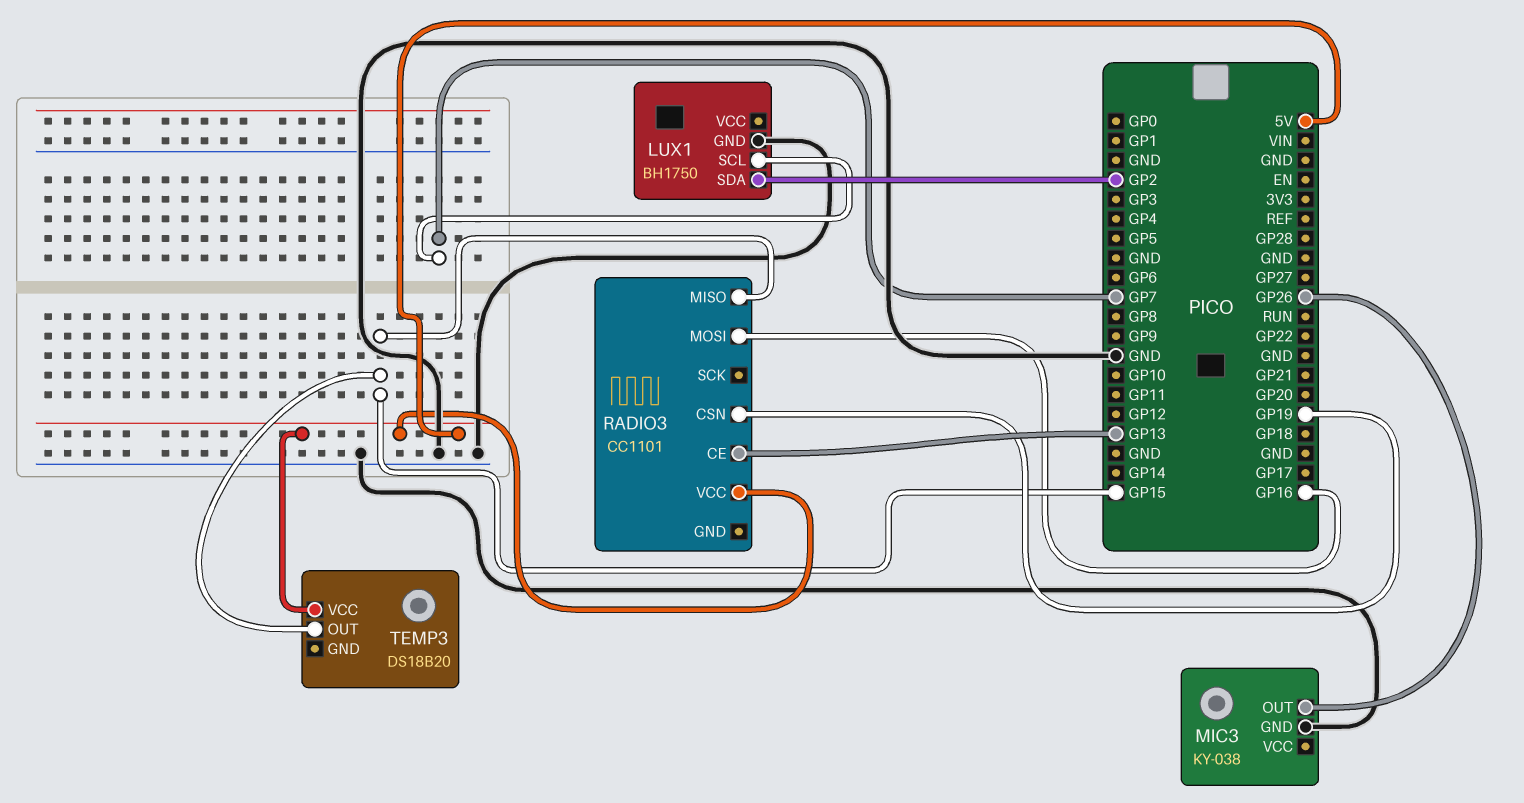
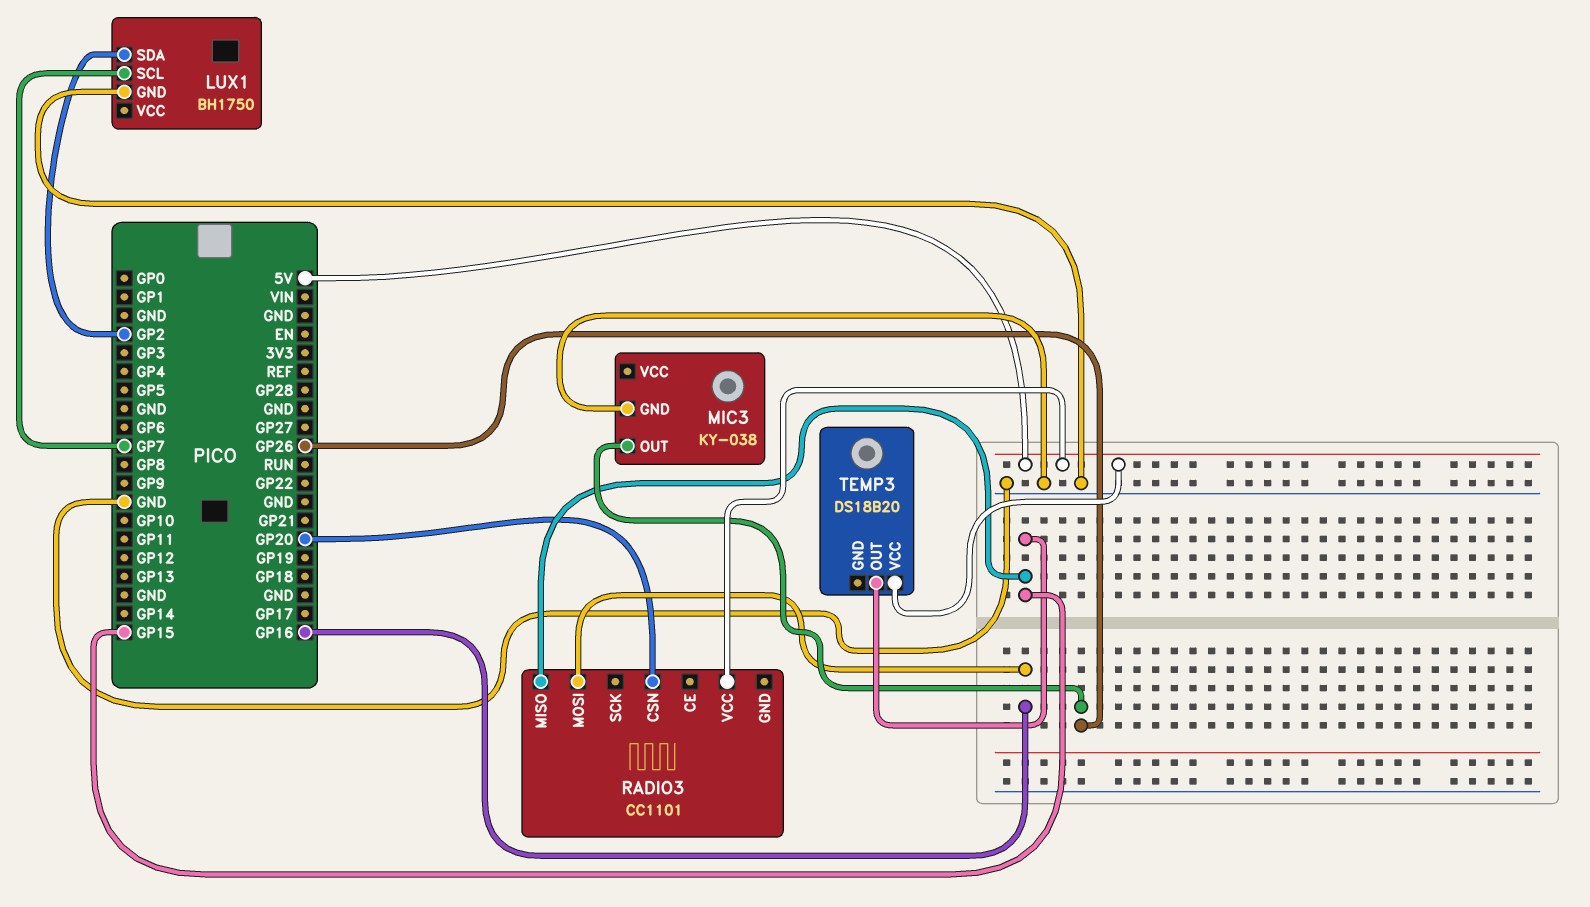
RADIO3 pin CE: GP13 -> none
RADIO3 pin CSN: GP19 -> GP20

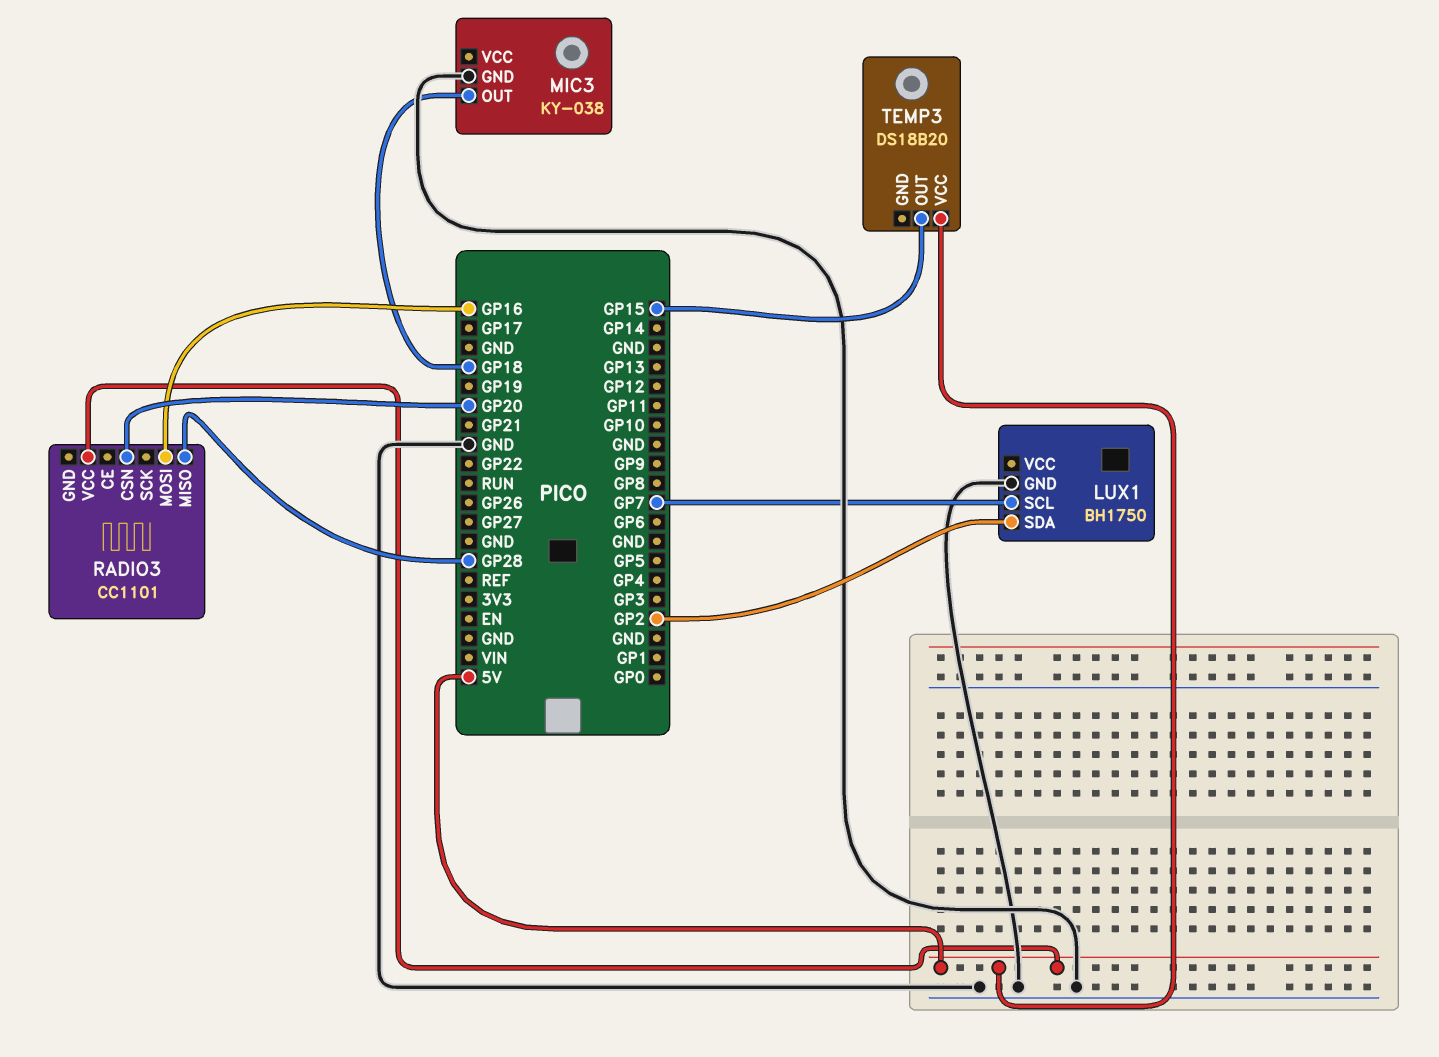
MIC3 pin OUT: GP26 -> GP18
RADIO3 pin MISO: GP15 -> GP28

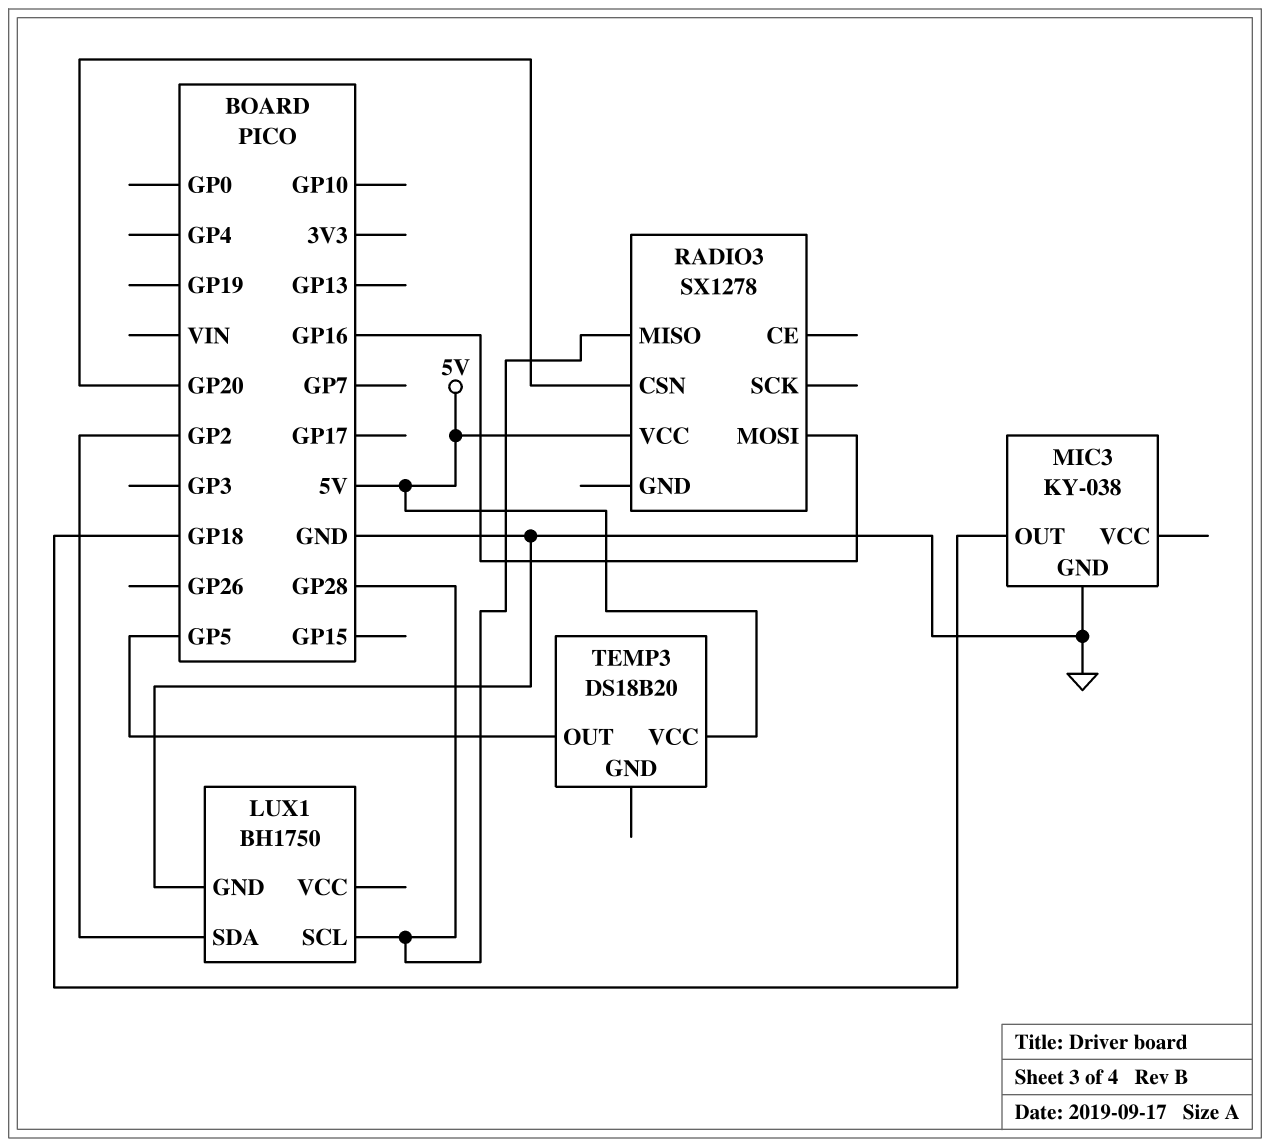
LUX1 pin SCL: GP7 -> GP28
RADIO3: CC1101 -> SX1278
TEMP3 pin OUT: GP15 -> GP5

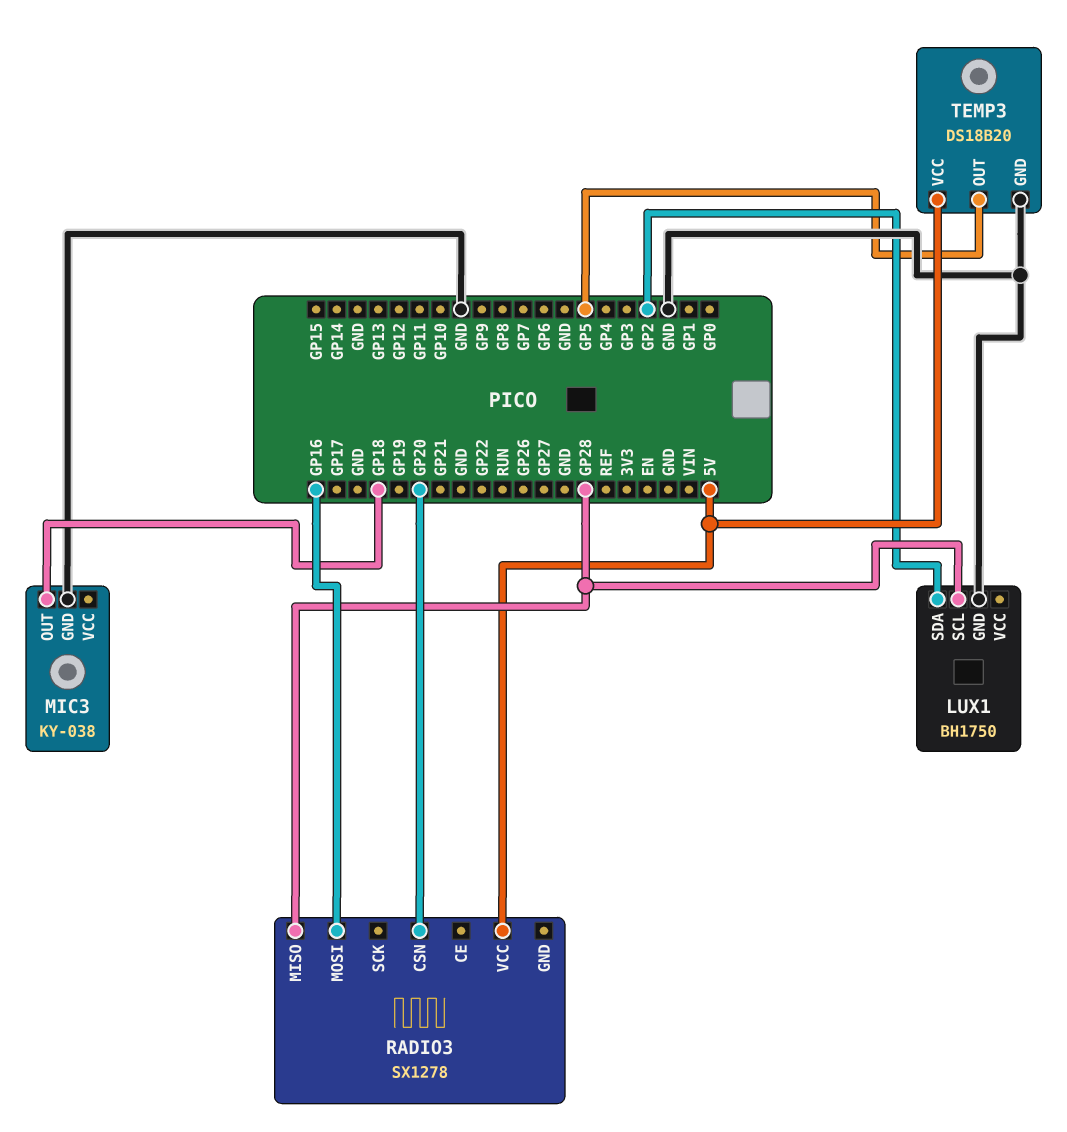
TEMP3 pin GND: none -> GND

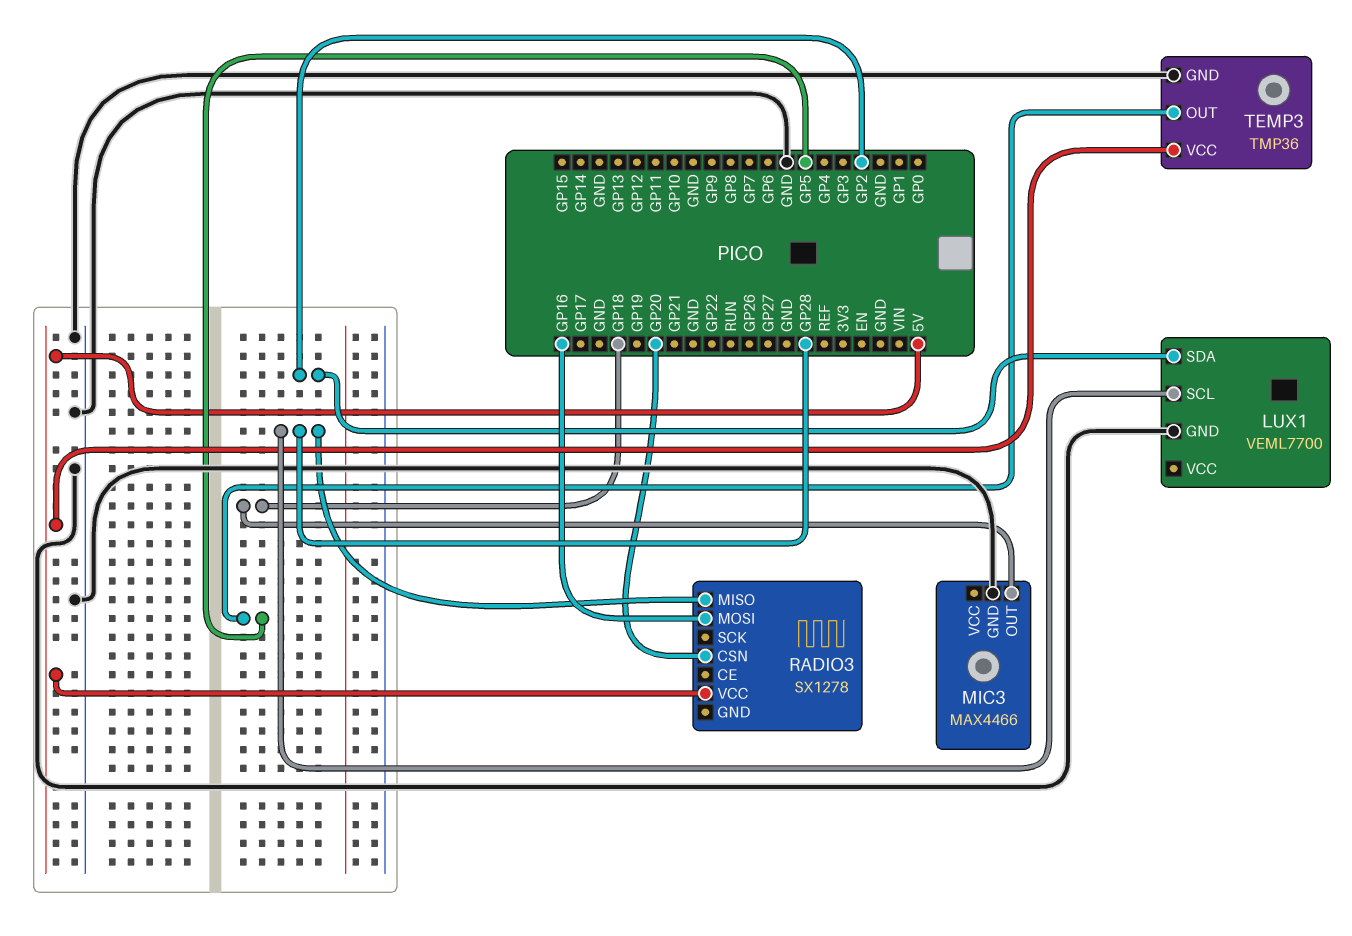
LUX1: BH1750 -> VEML7700
MIC3: KY-038 -> MAX4466
TEMP3: DS18B20 -> TMP36

